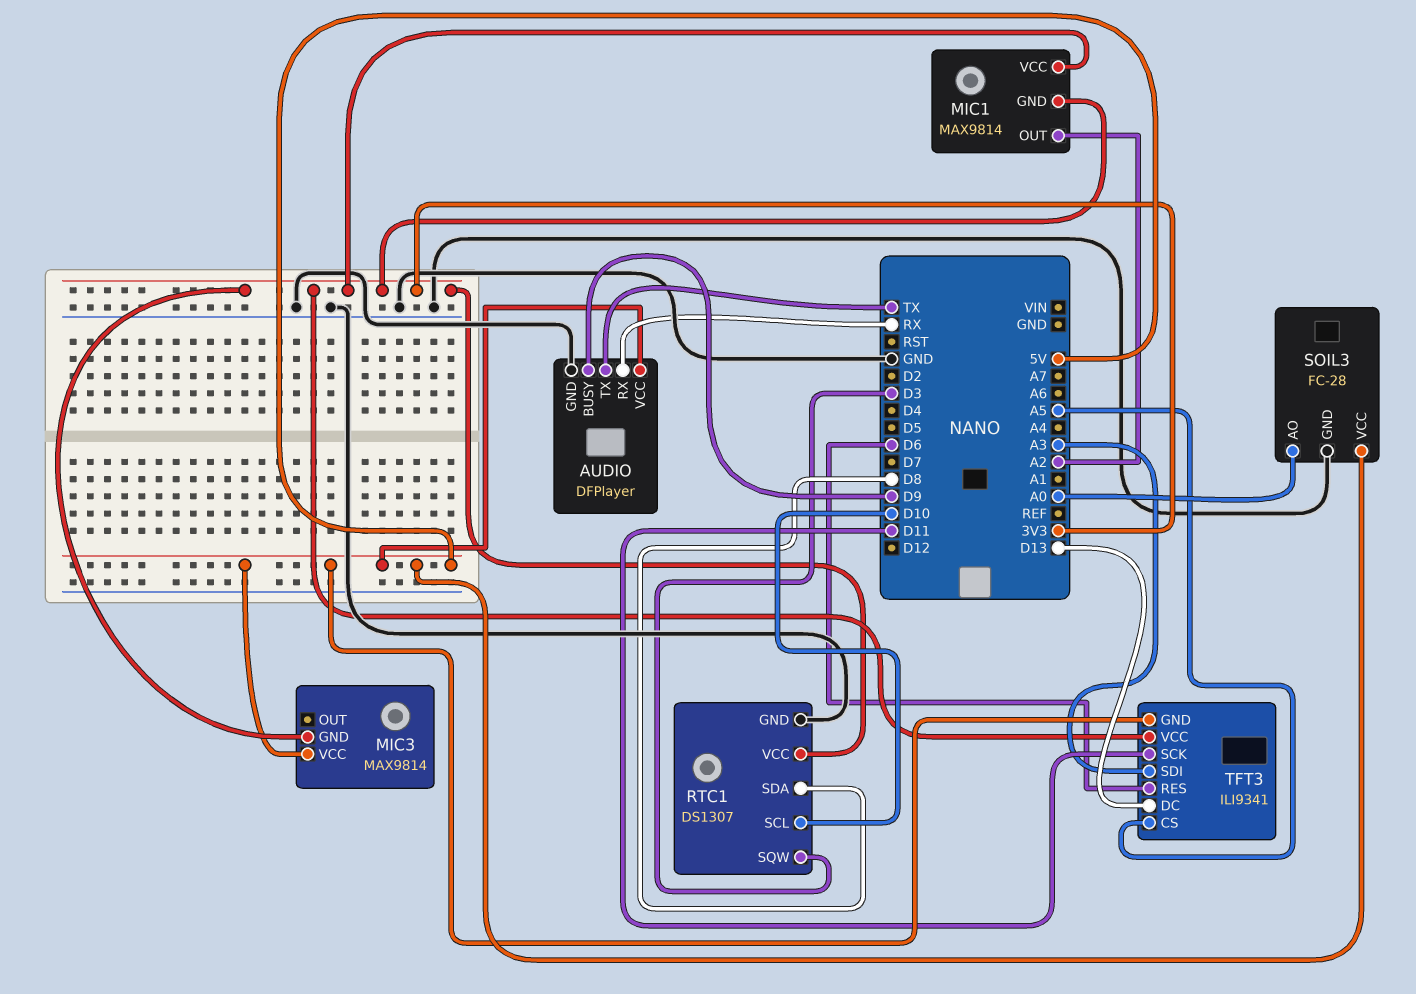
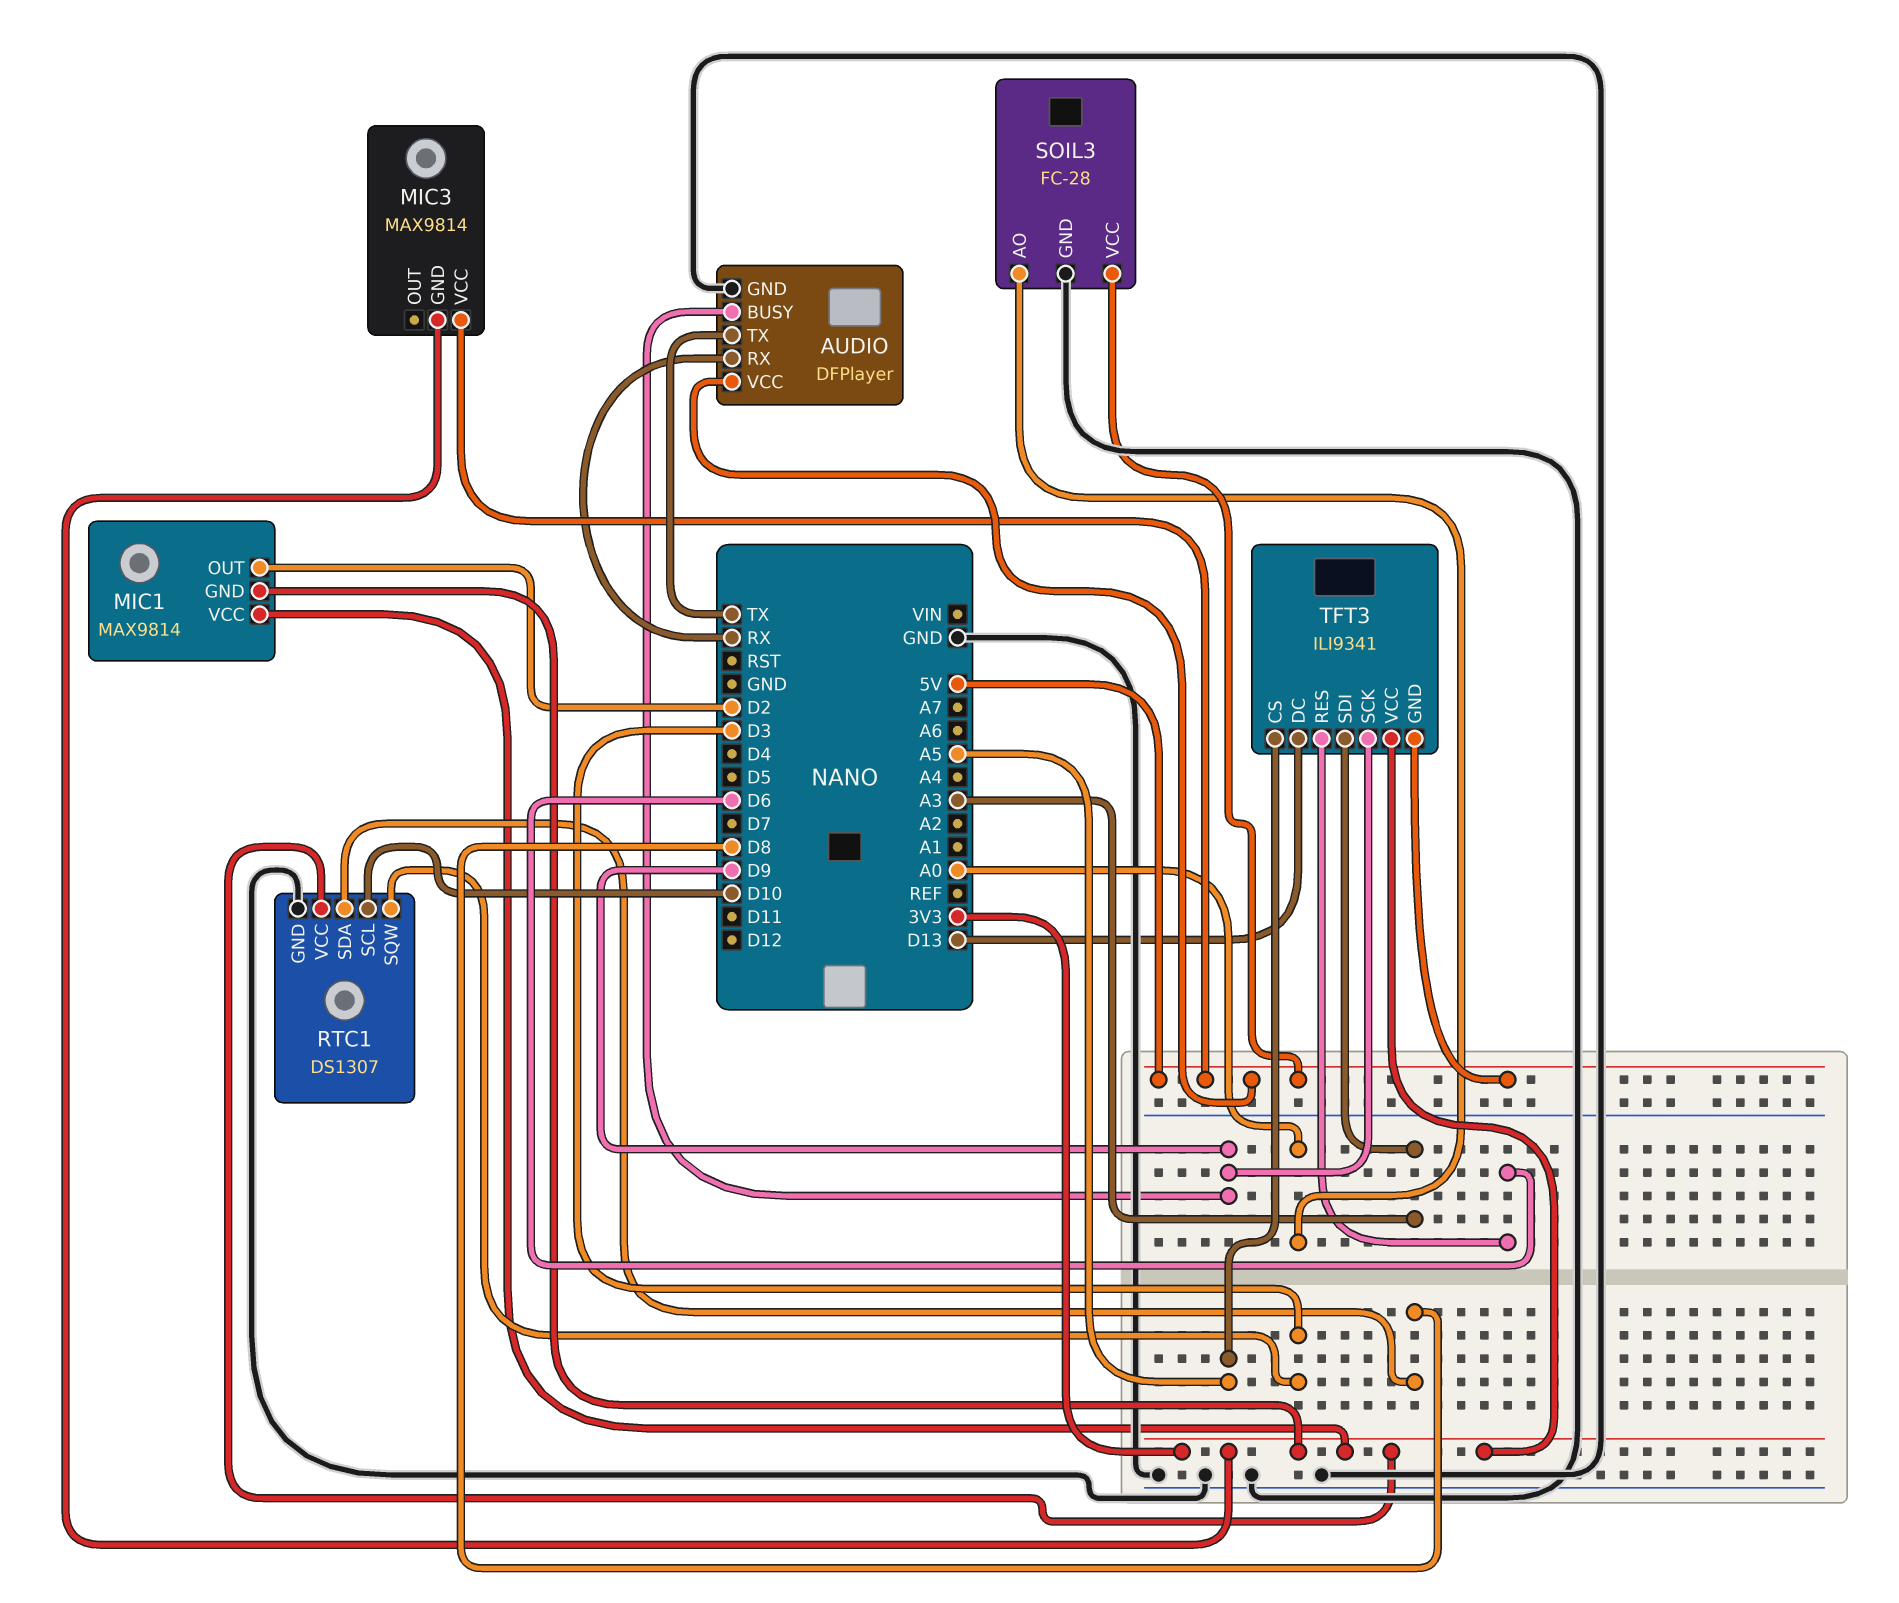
MIC1 pin OUT: A2 -> D2
TFT3 pin SCK: D11 -> D9

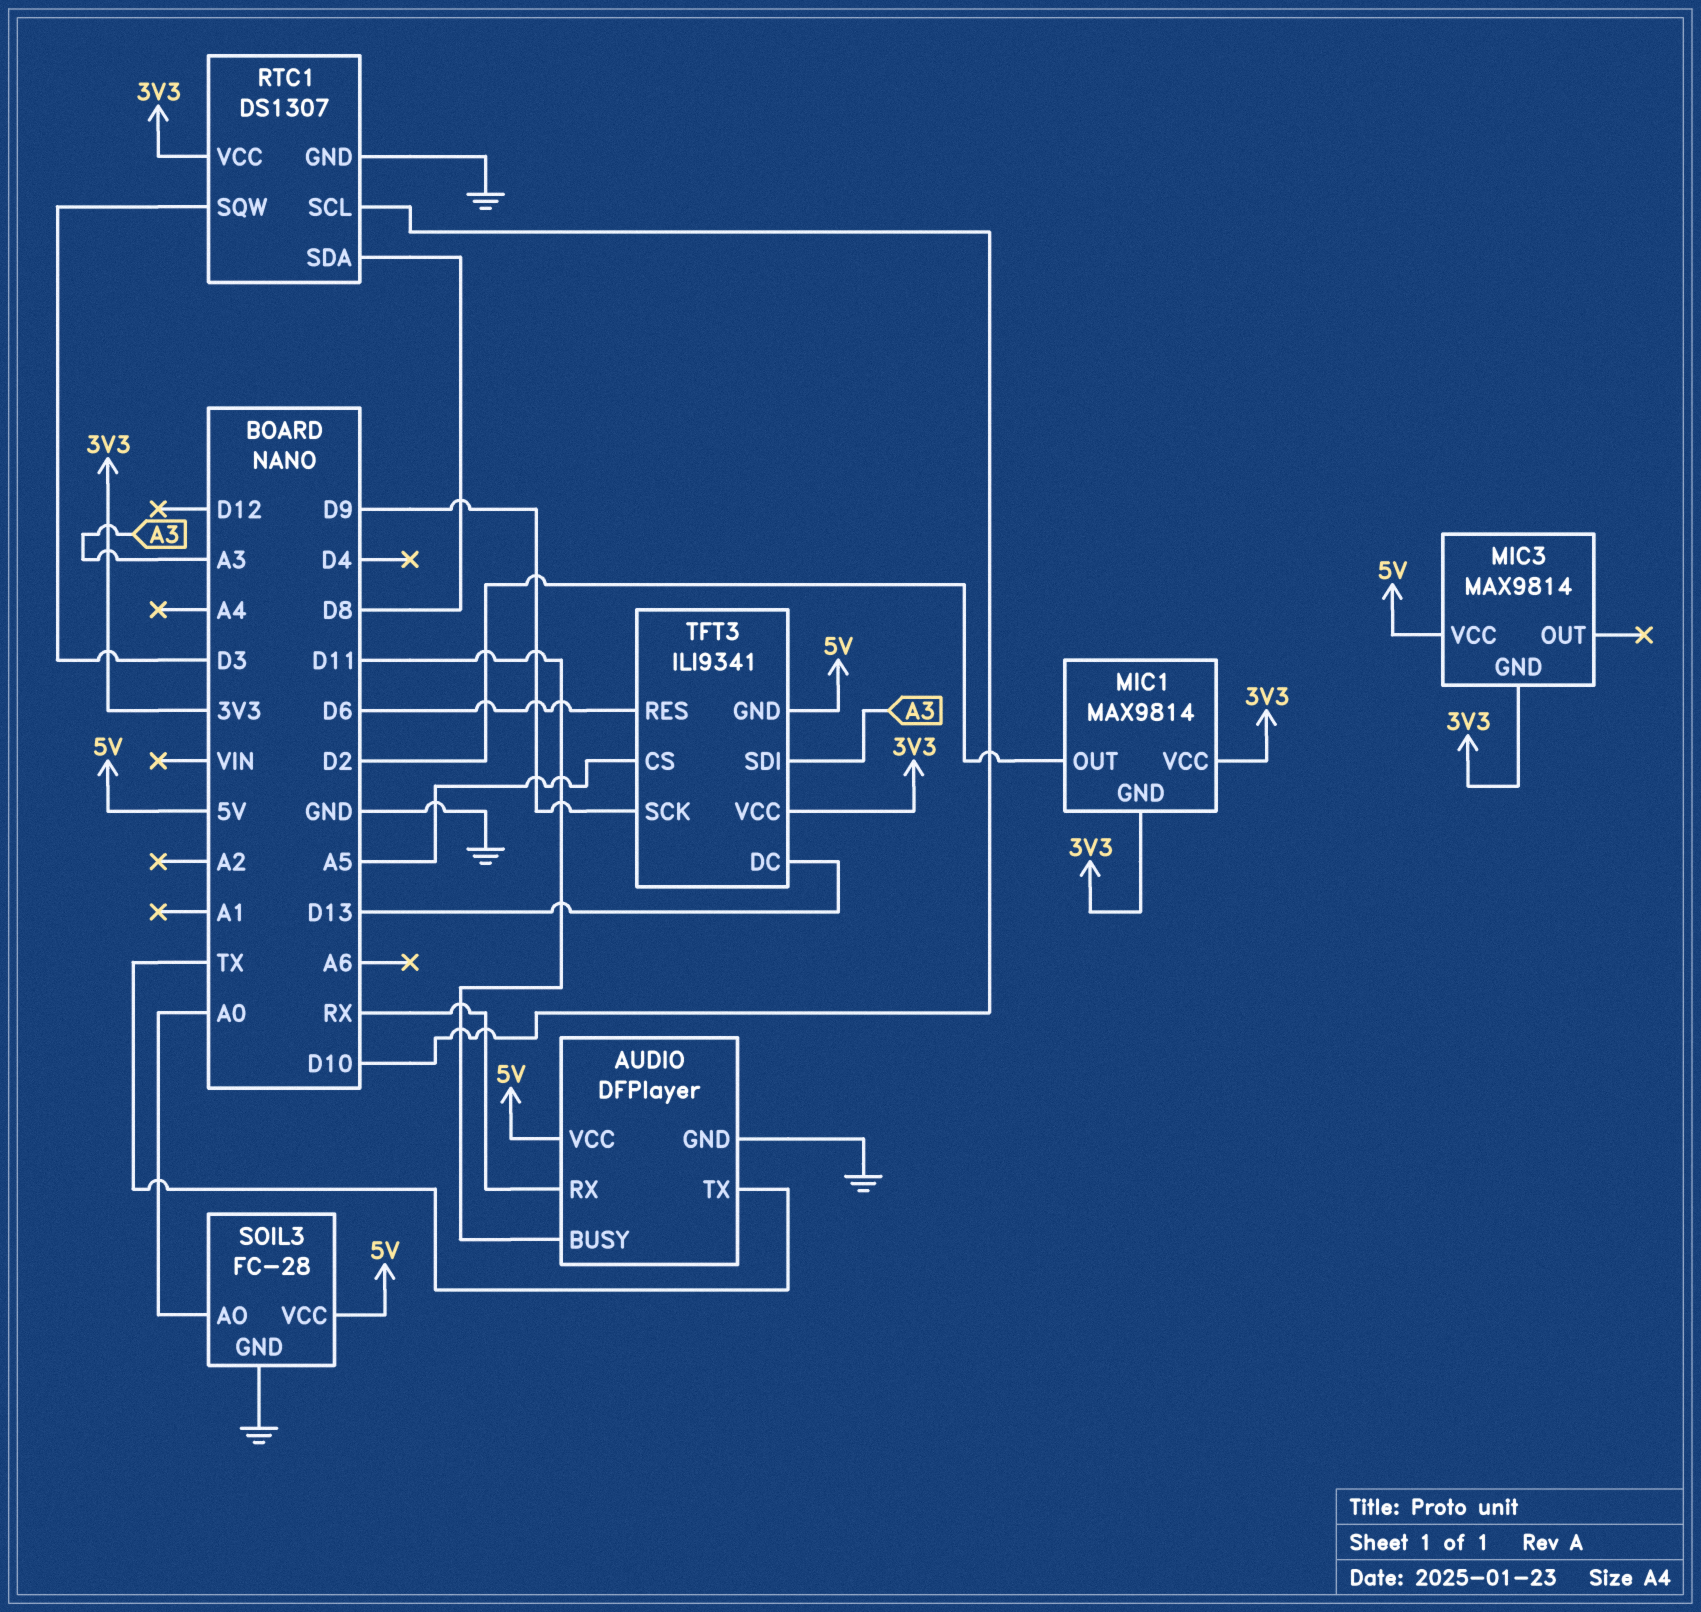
AUDIO pin BUSY: D9 -> D11

